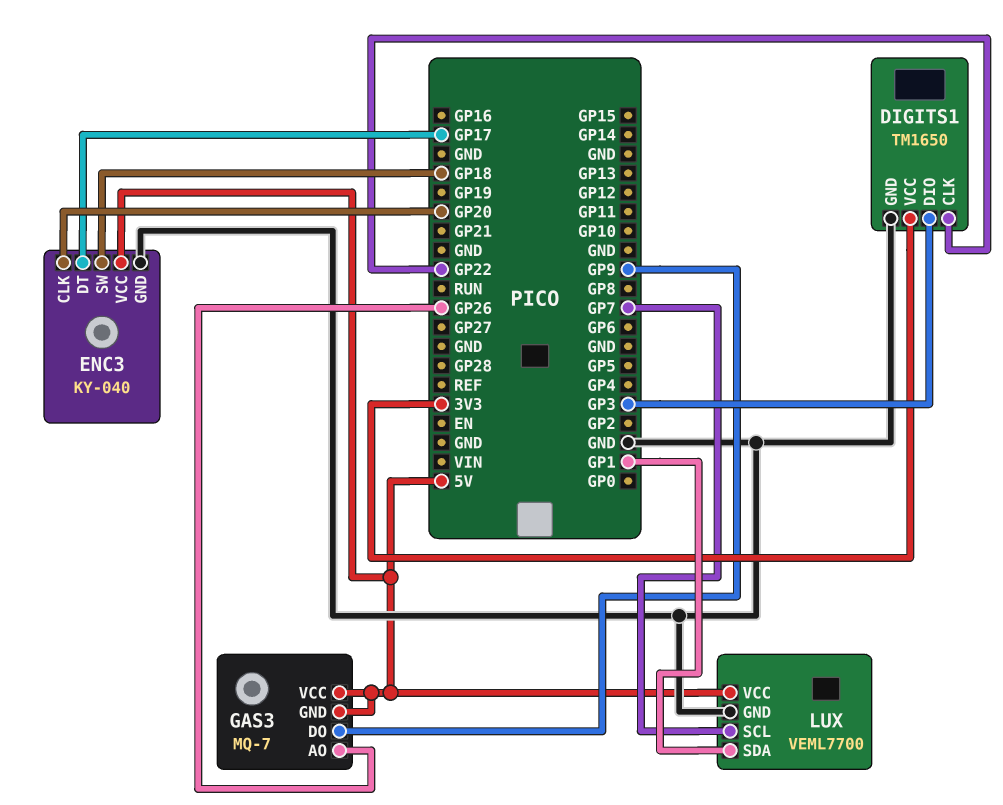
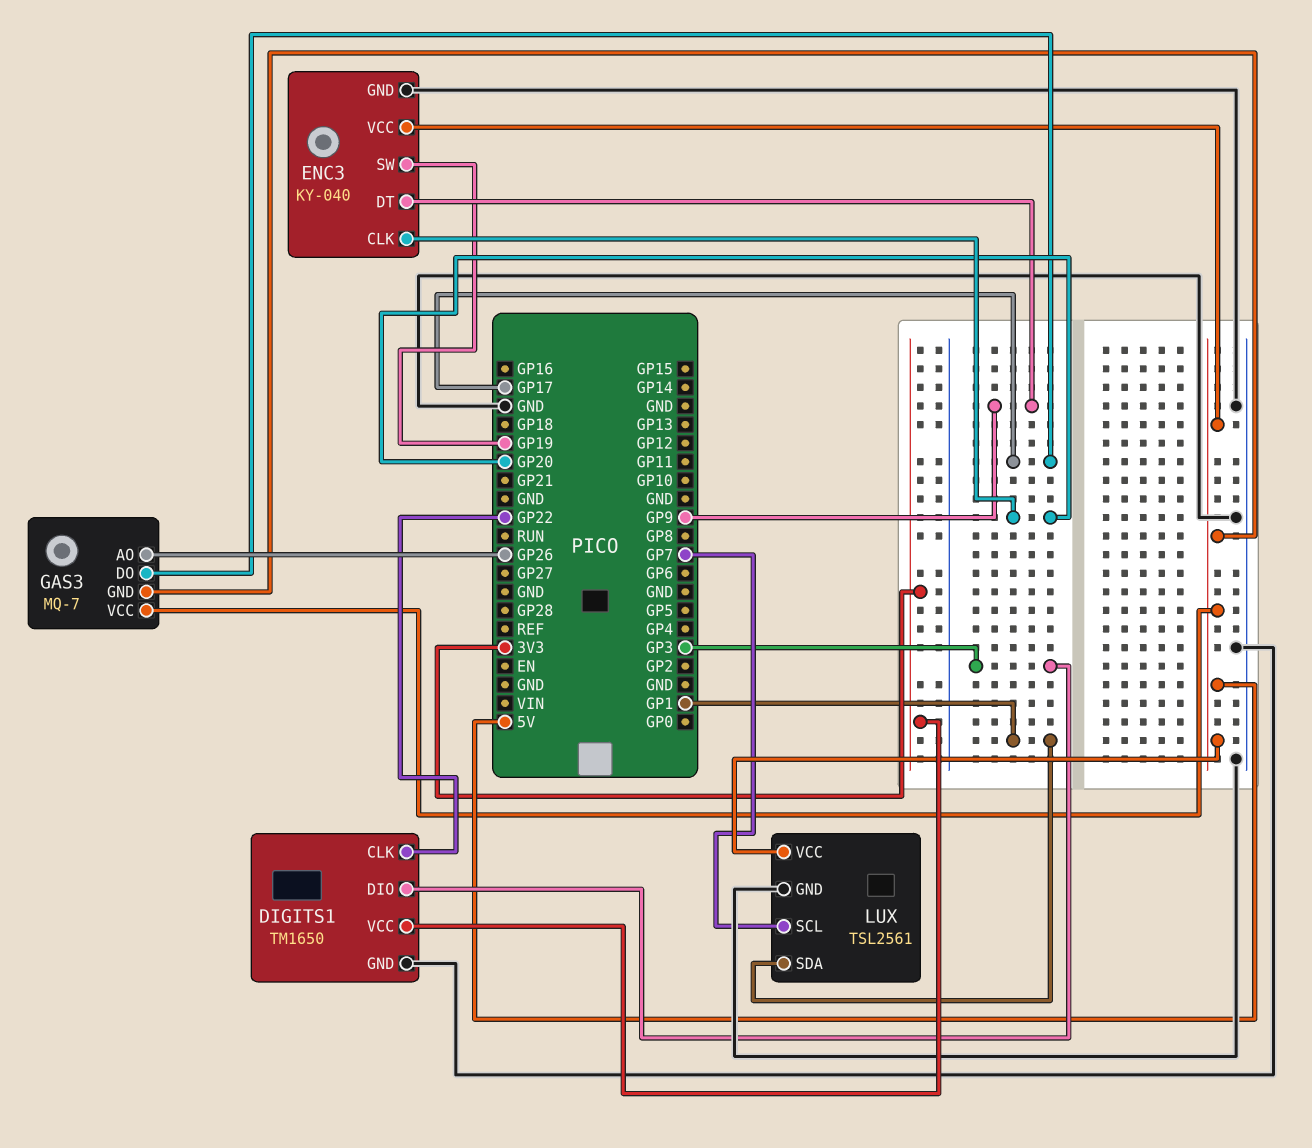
ENC3 pin DT: GP17 -> GP9
ENC3 pin SW: GP18 -> GP19
GAS3 pin DO: GP9 -> GP17
LUX: VEML7700 -> TSL2561

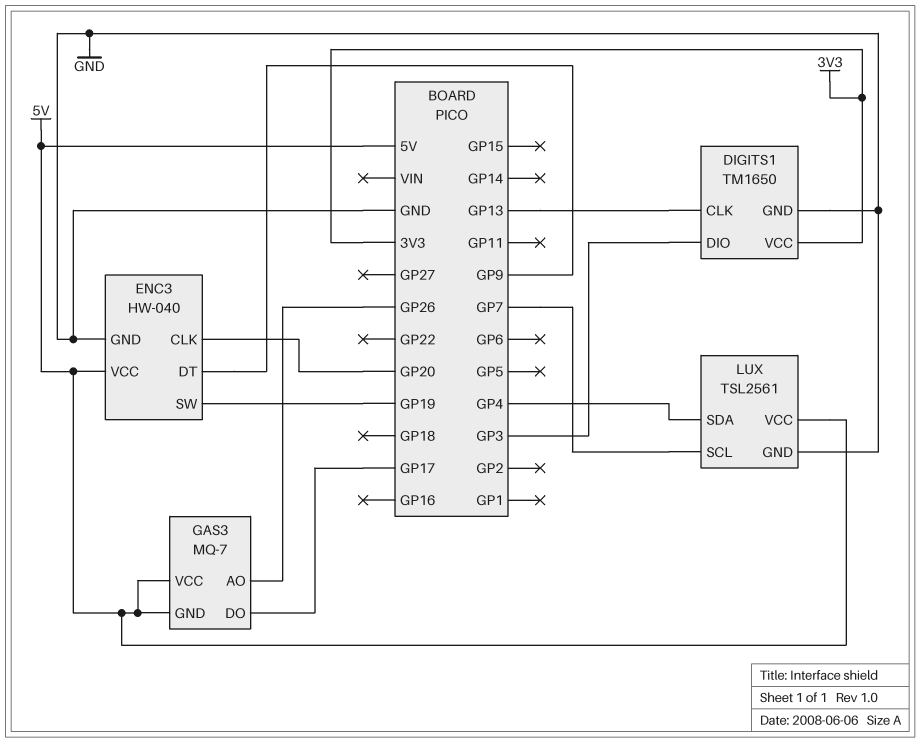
DIGITS1 pin CLK: GP22 -> GP13
ENC3: KY-040 -> HW-040
LUX pin SDA: GP1 -> GP4

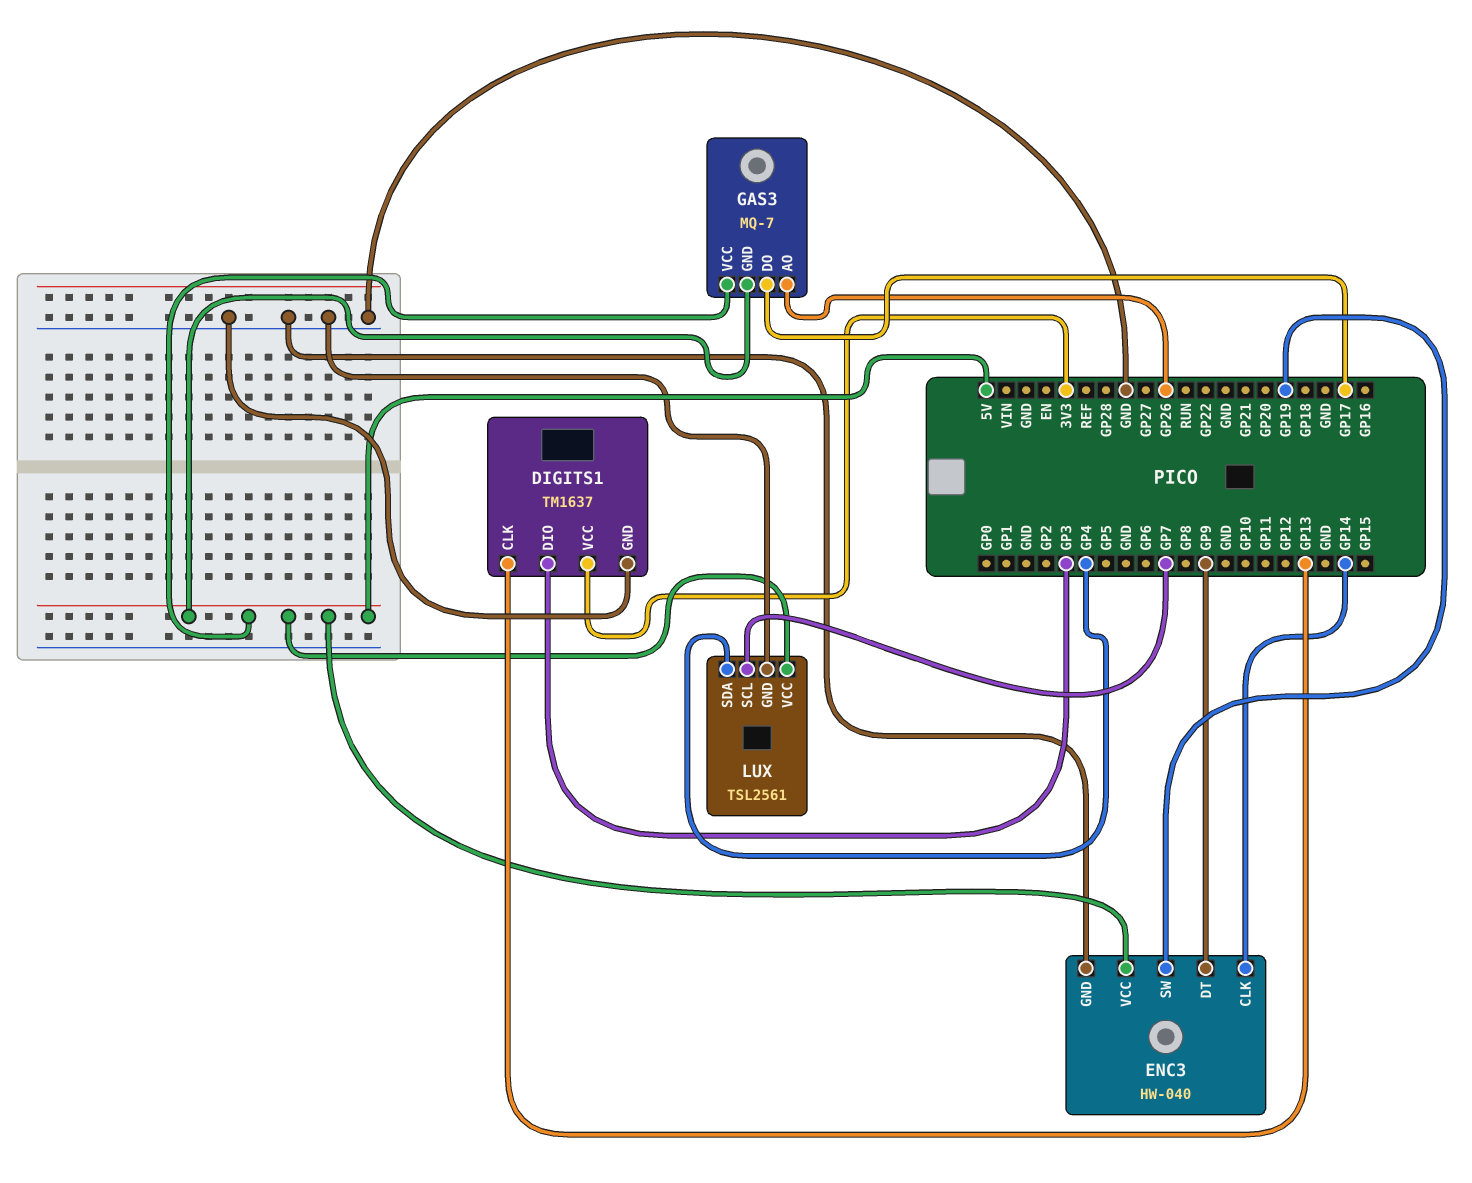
DIGITS1: TM1650 -> TM1637
ENC3 pin CLK: GP20 -> GP14

